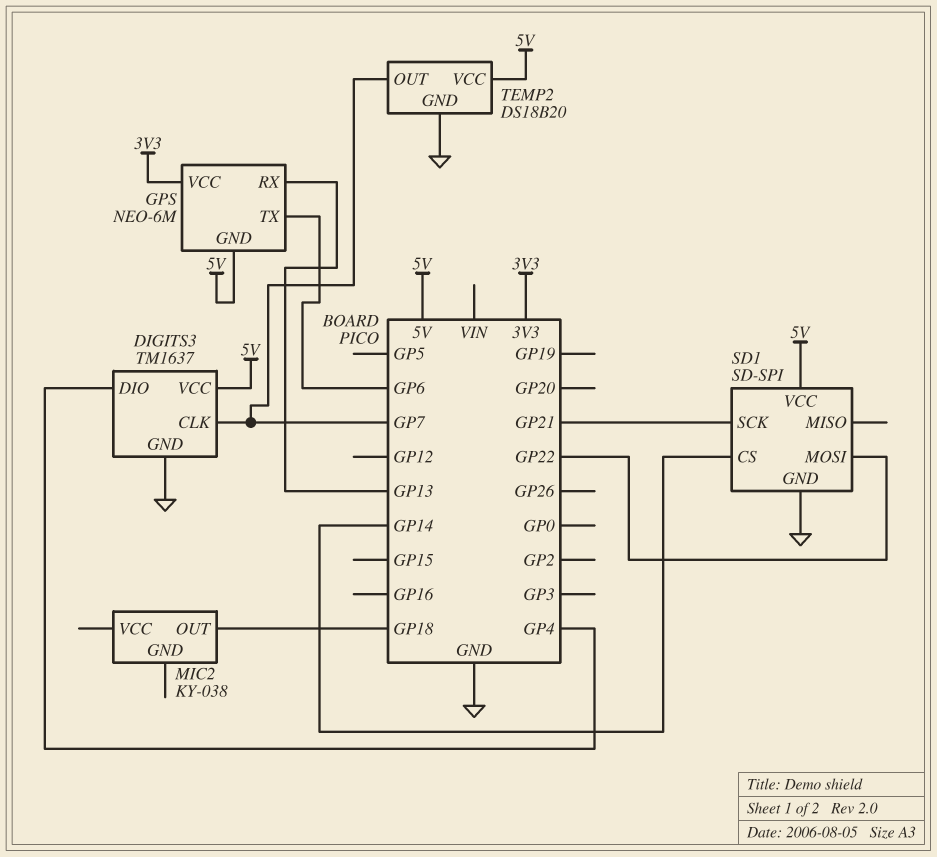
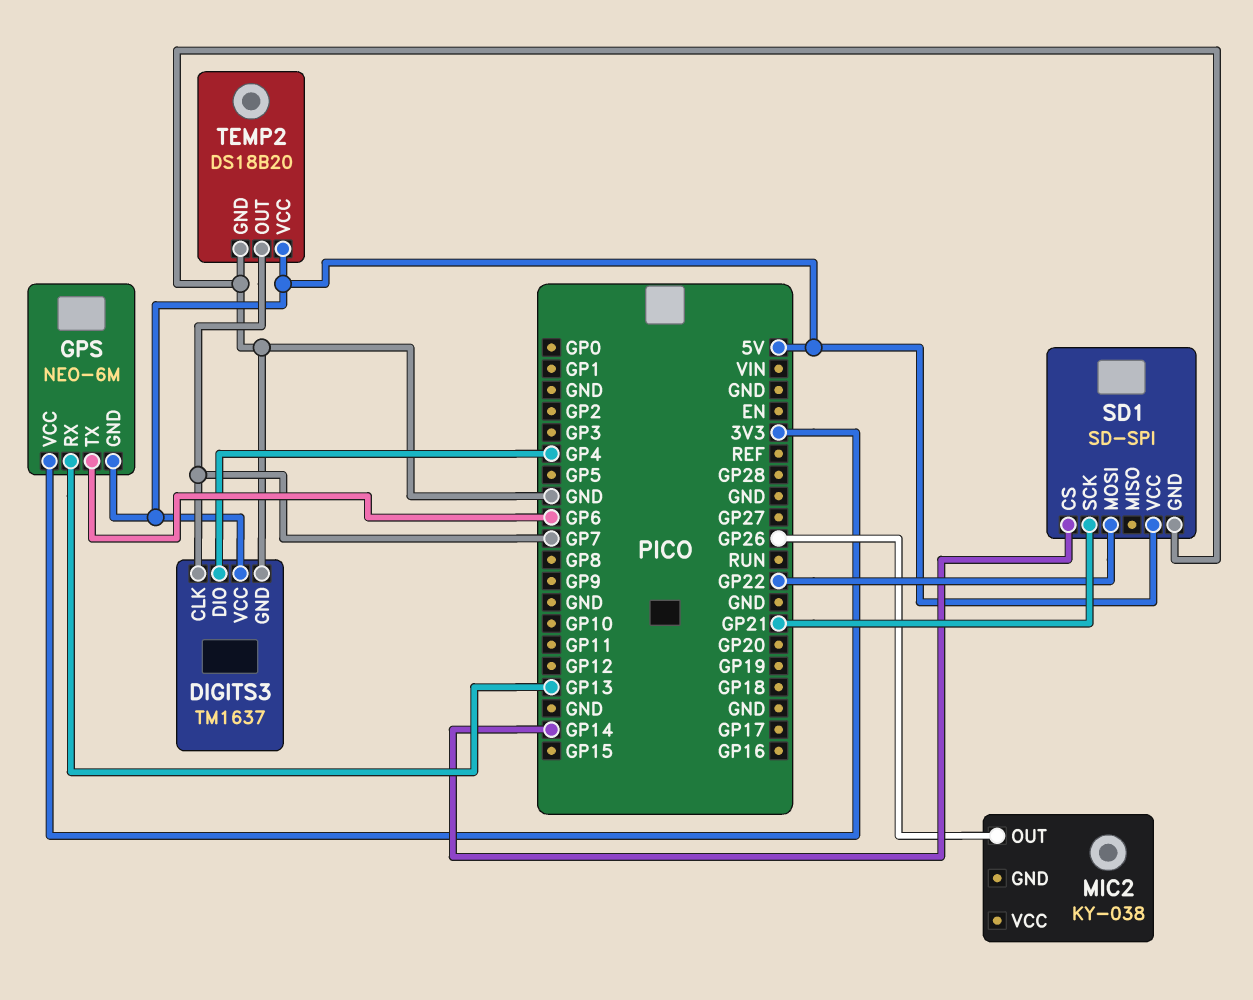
MIC2 pin OUT: GP18 -> GP26

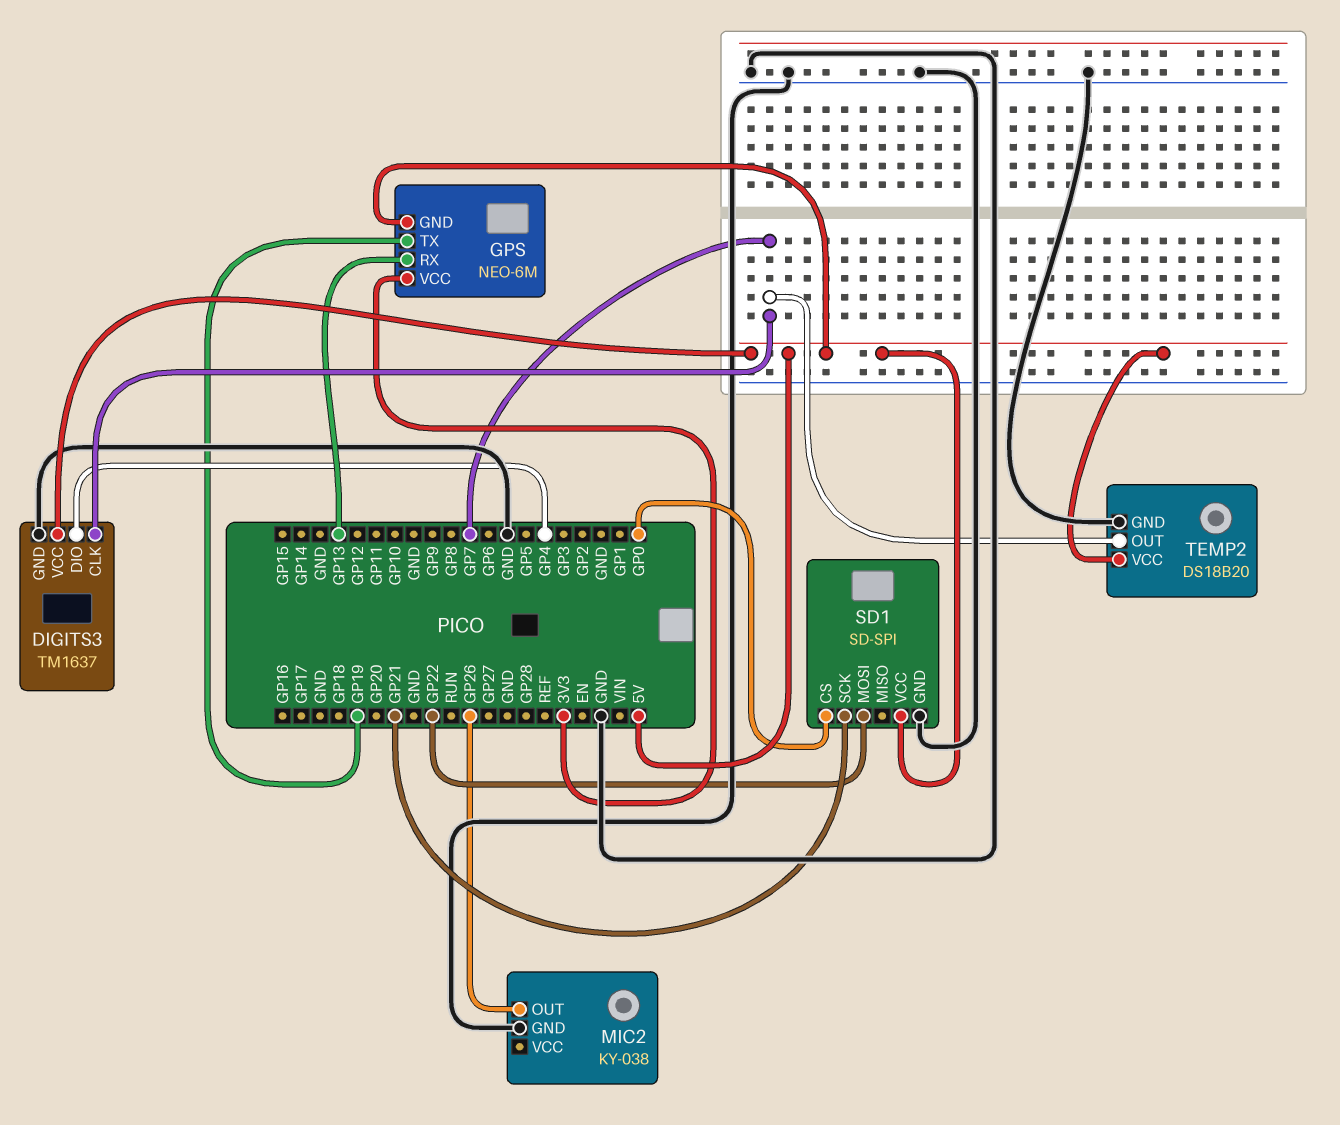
GPS pin TX: GP6 -> GP19
MIC2 pin GND: none -> GND
SD1 pin CS: GP14 -> GP0

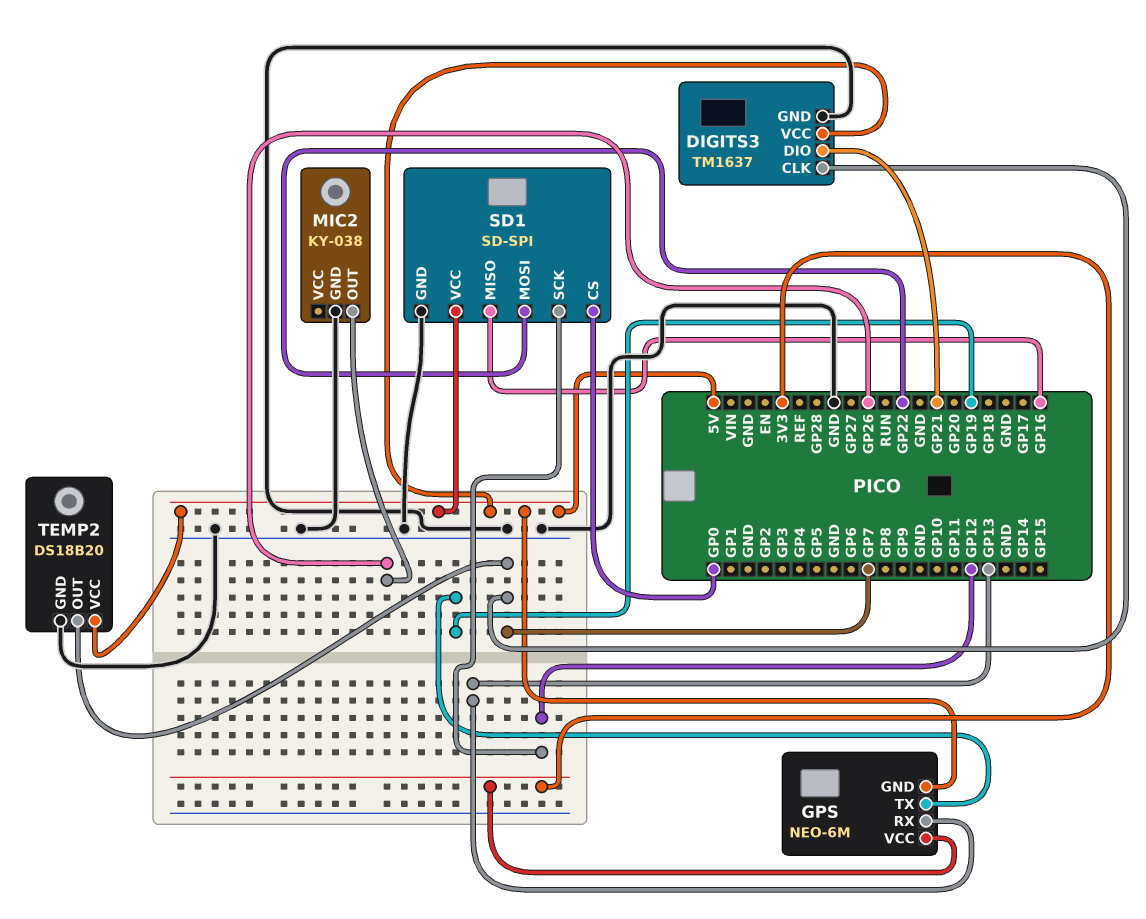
DIGITS3 pin DIO: GP4 -> GP21
SD1 pin MISO: none -> GP16
SD1 pin SCK: GP21 -> GP12

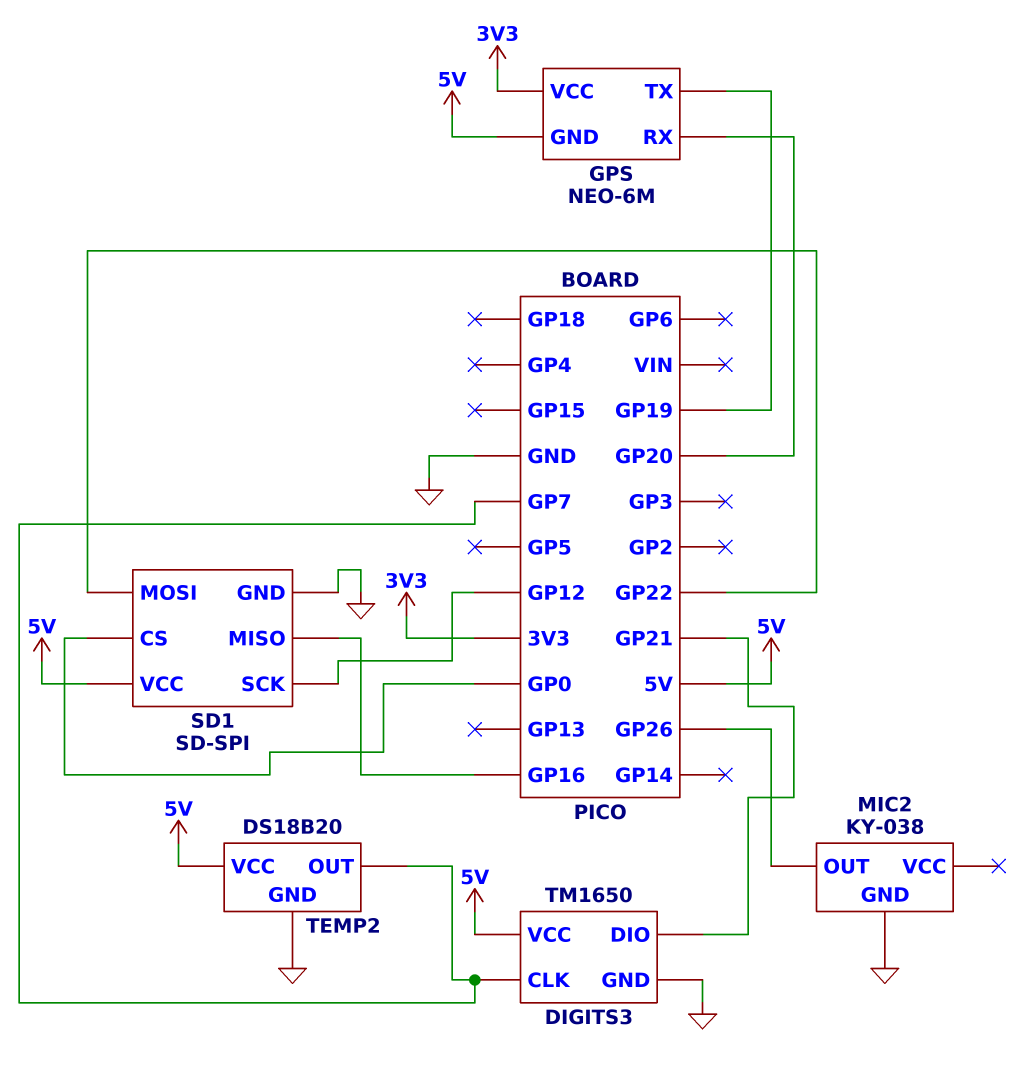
DIGITS3: TM1637 -> TM1650
GPS pin RX: GP13 -> GP20

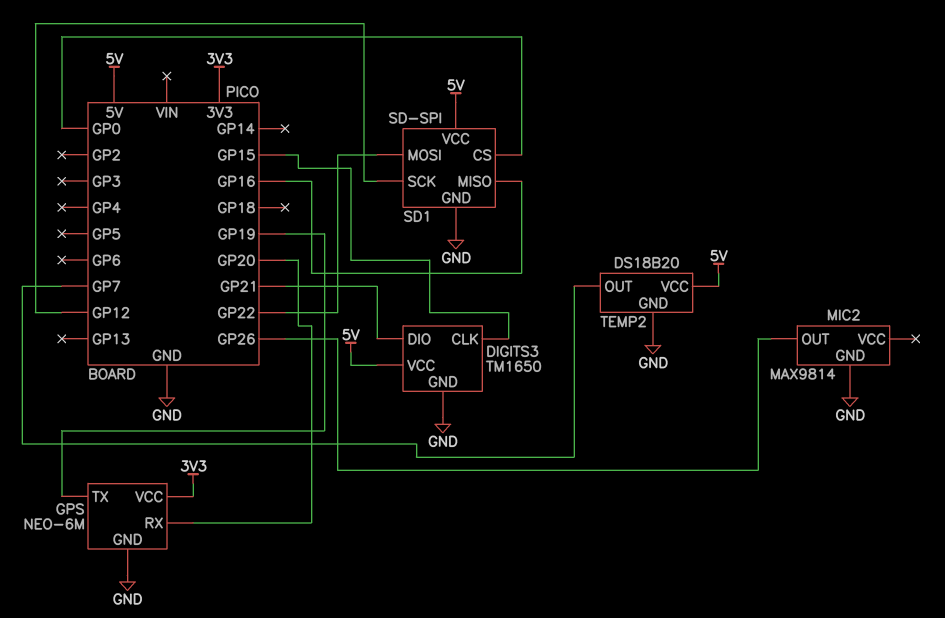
DIGITS3 pin CLK: GP7 -> GP15
GPS pin GND: 5V -> GND
MIC2: KY-038 -> MAX9814

